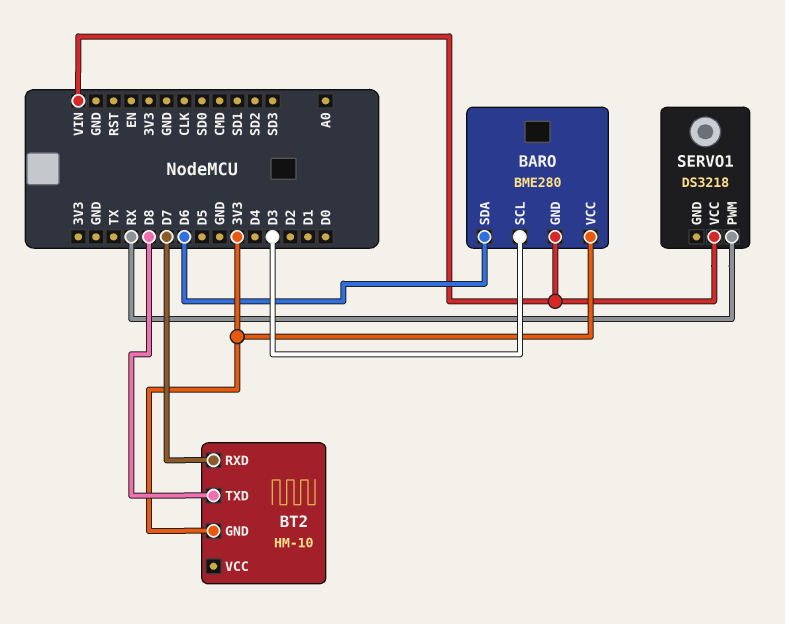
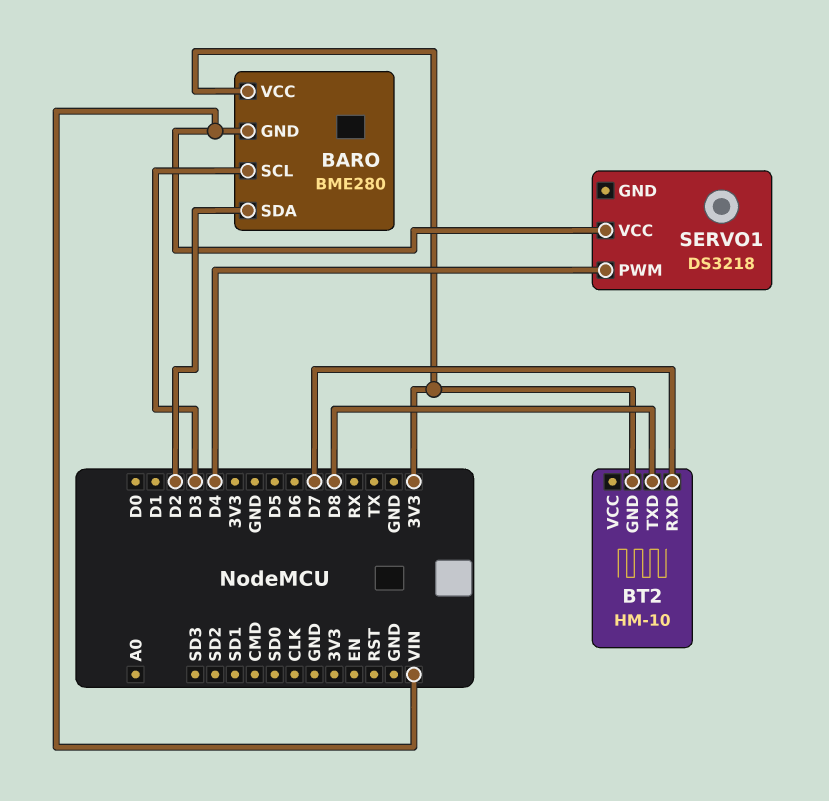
BARO pin SDA: D6 -> D2
SERVO1 pin PWM: RX -> D4

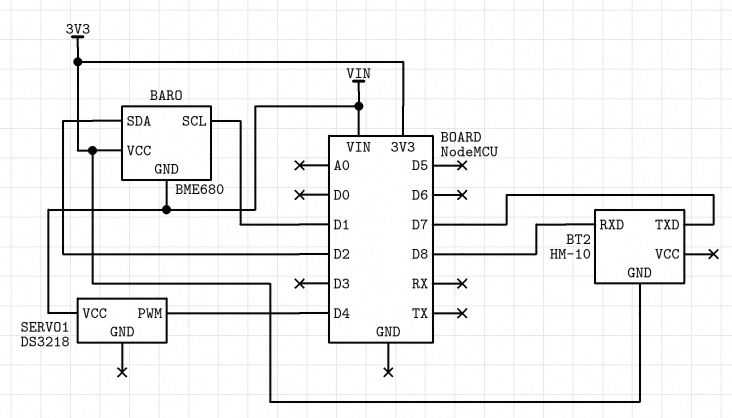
BARO: BME280 -> BME680
BARO pin SCL: D3 -> D1
BT2 pin RXD: D7 -> D8
BT2 pin TXD: D8 -> D7

